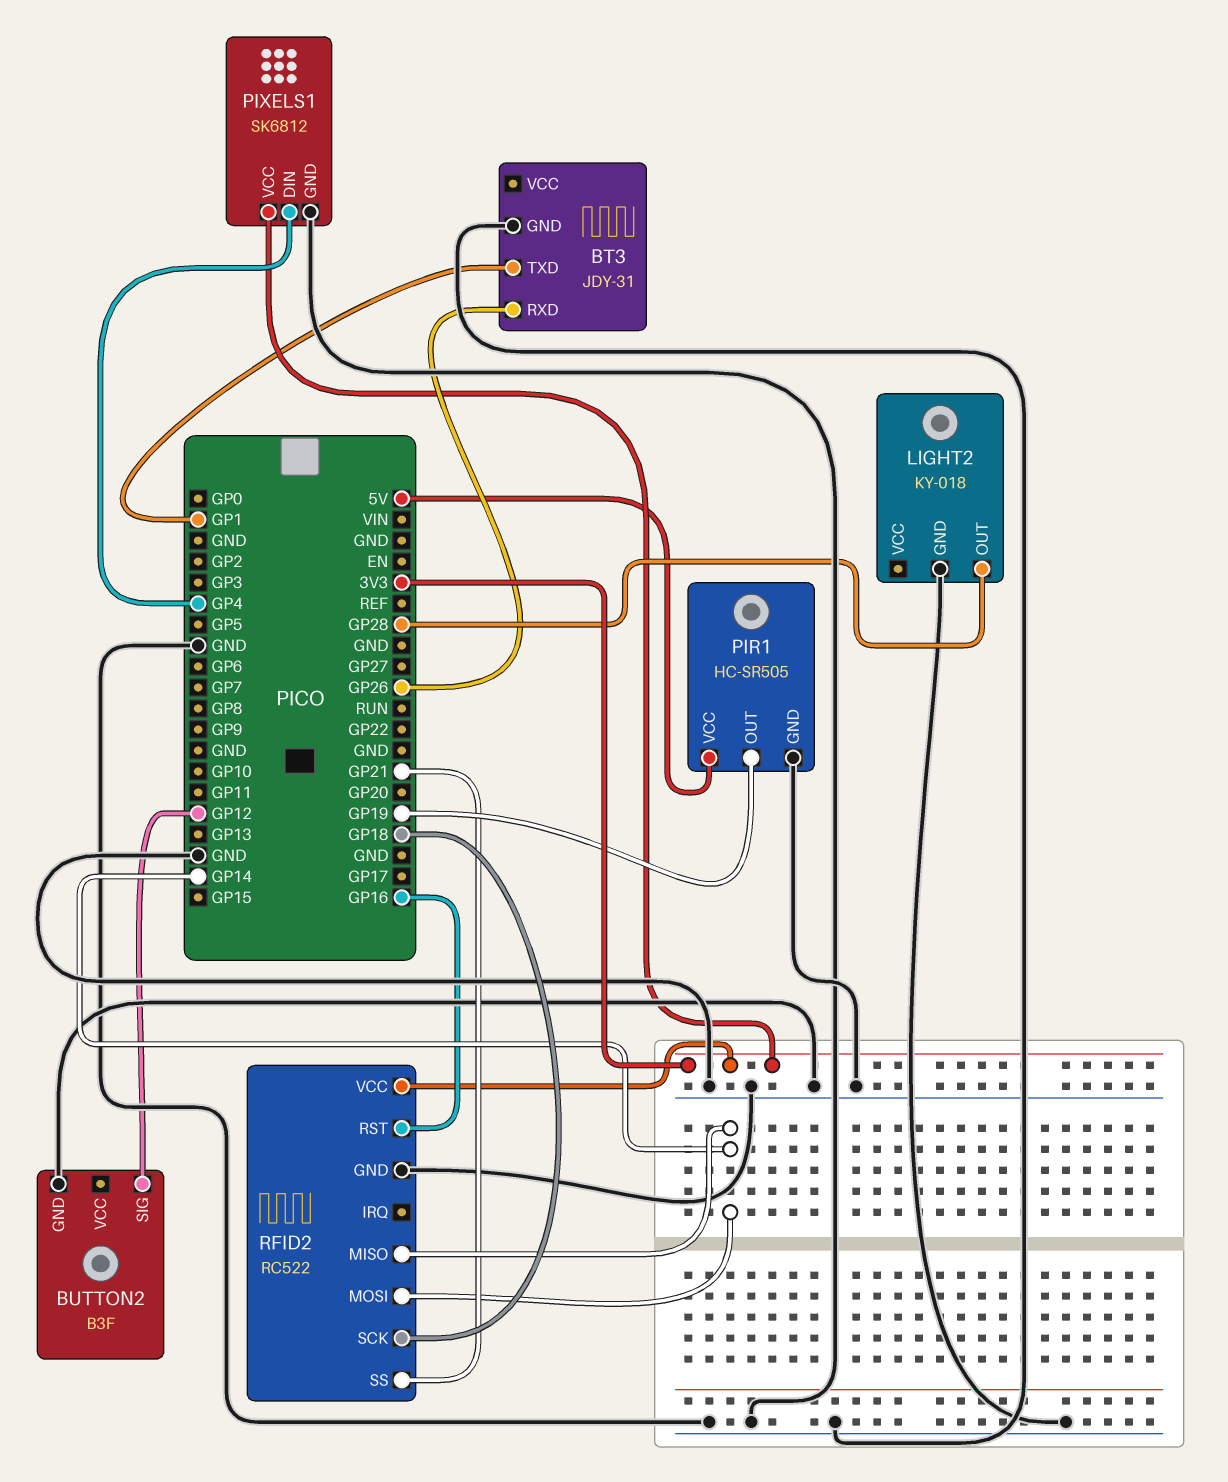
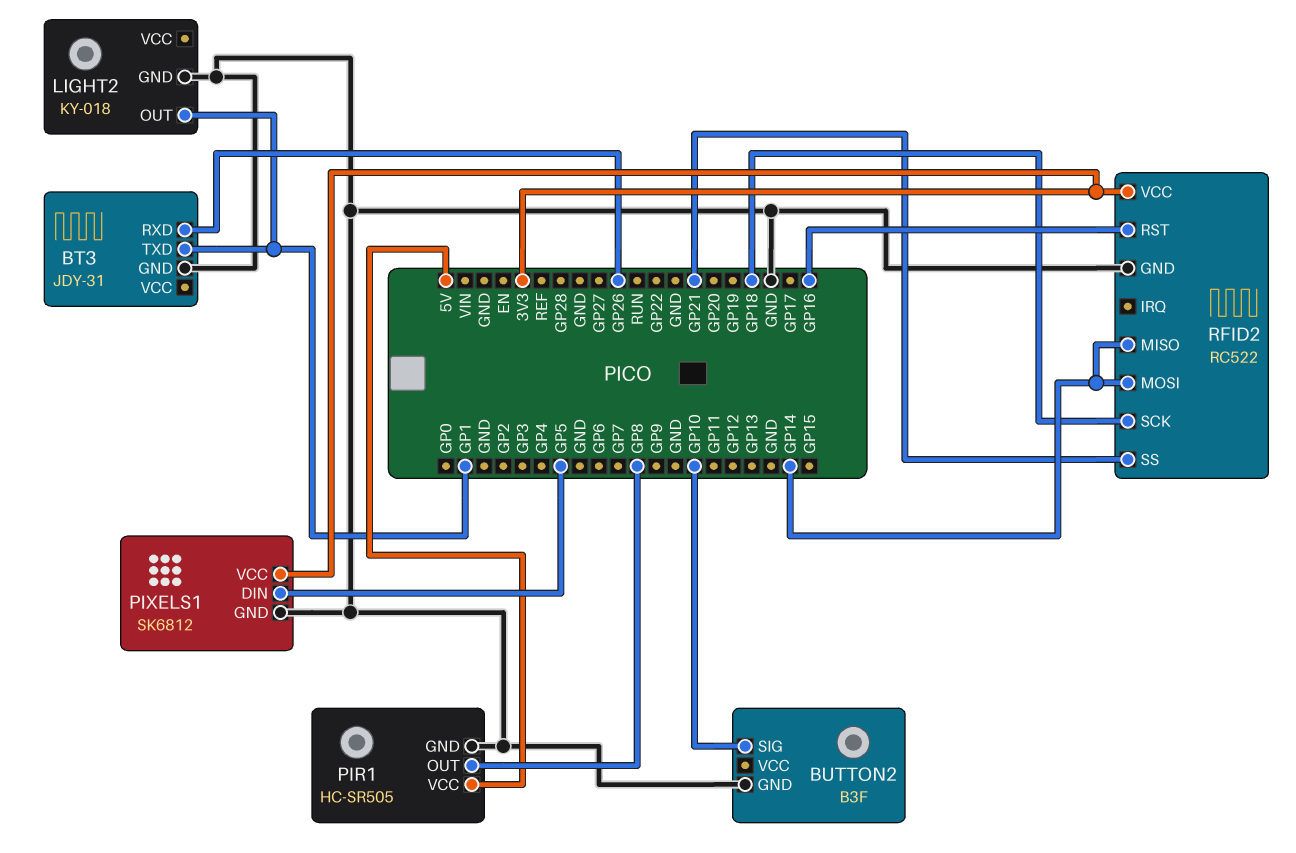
BUTTON2 pin SIG: GP12 -> GP10
LIGHT2 pin OUT: GP28 -> GP1
PIR1 pin OUT: GP19 -> GP8
PIXELS1 pin DIN: GP4 -> GP5

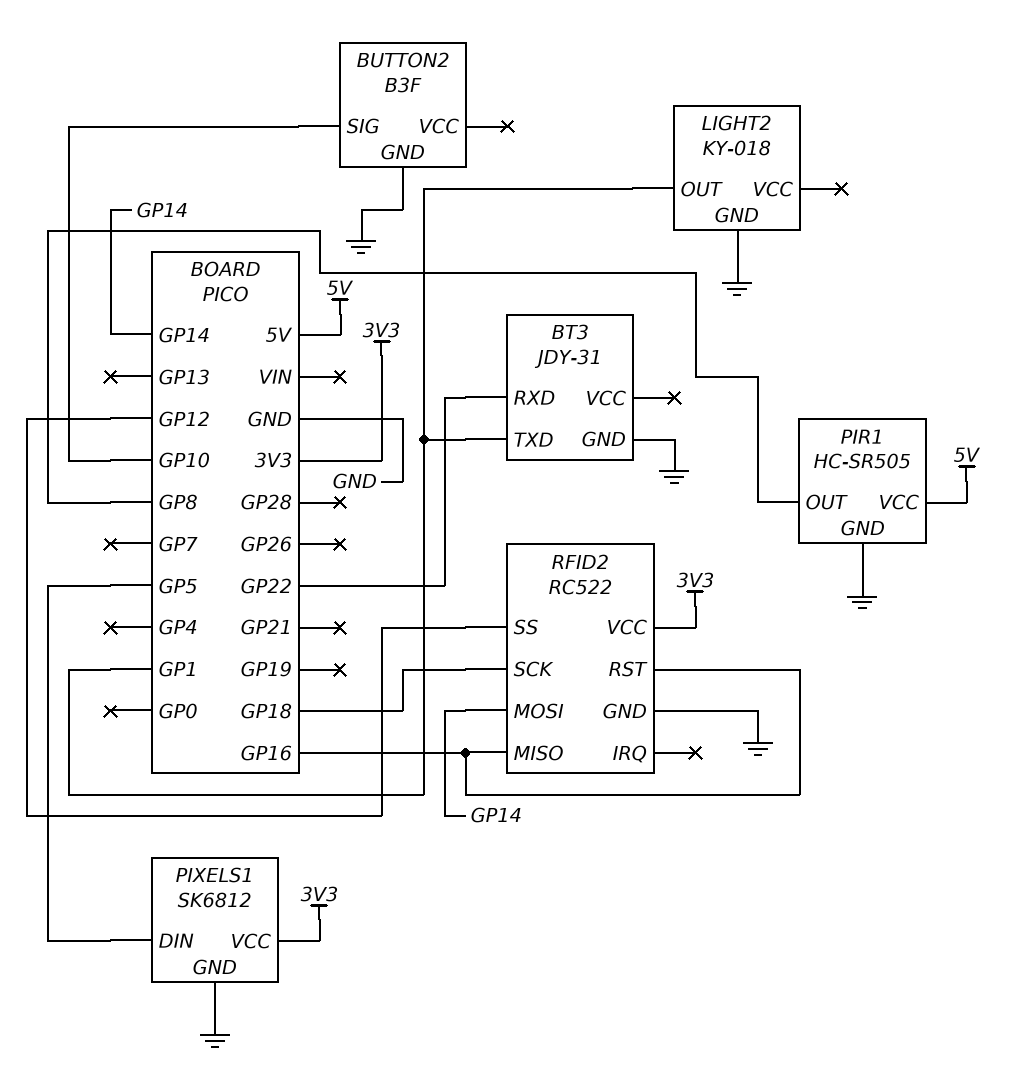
BT3 pin RXD: GP26 -> GP22
RFID2 pin MISO: GP14 -> GP16
RFID2 pin SS: GP21 -> GP12

